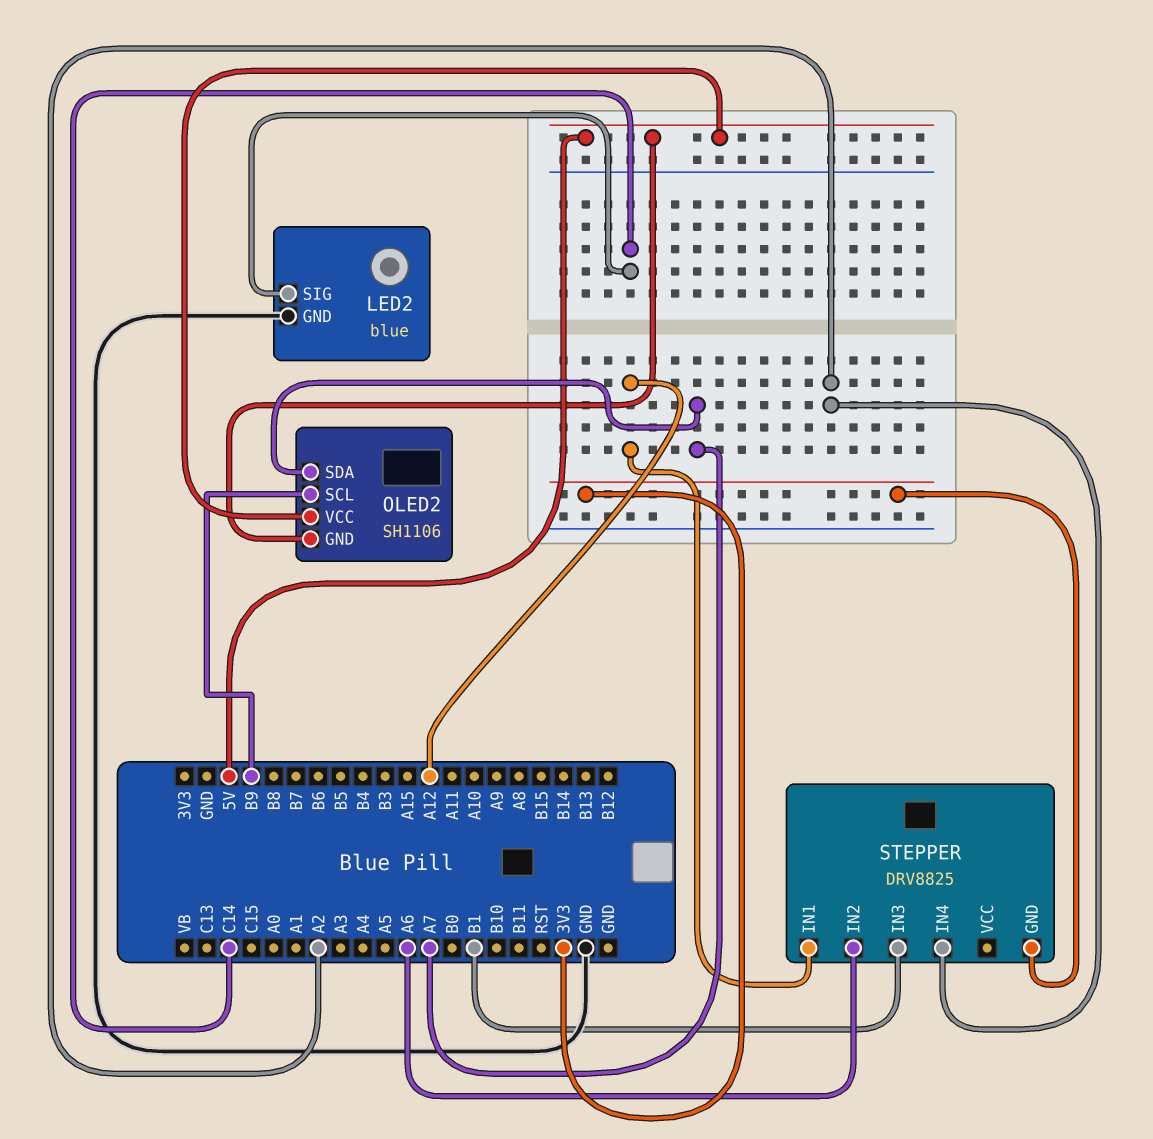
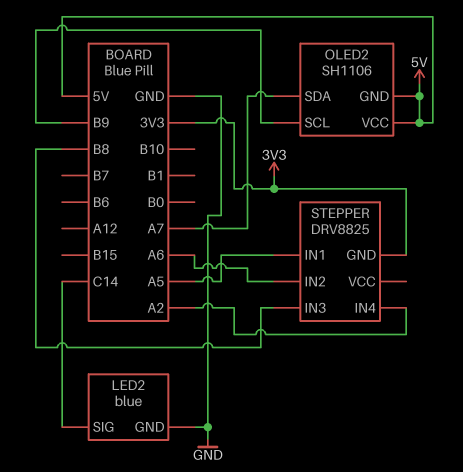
STEPPER pin IN1: A12 -> A5
STEPPER pin IN3: B1 -> B8

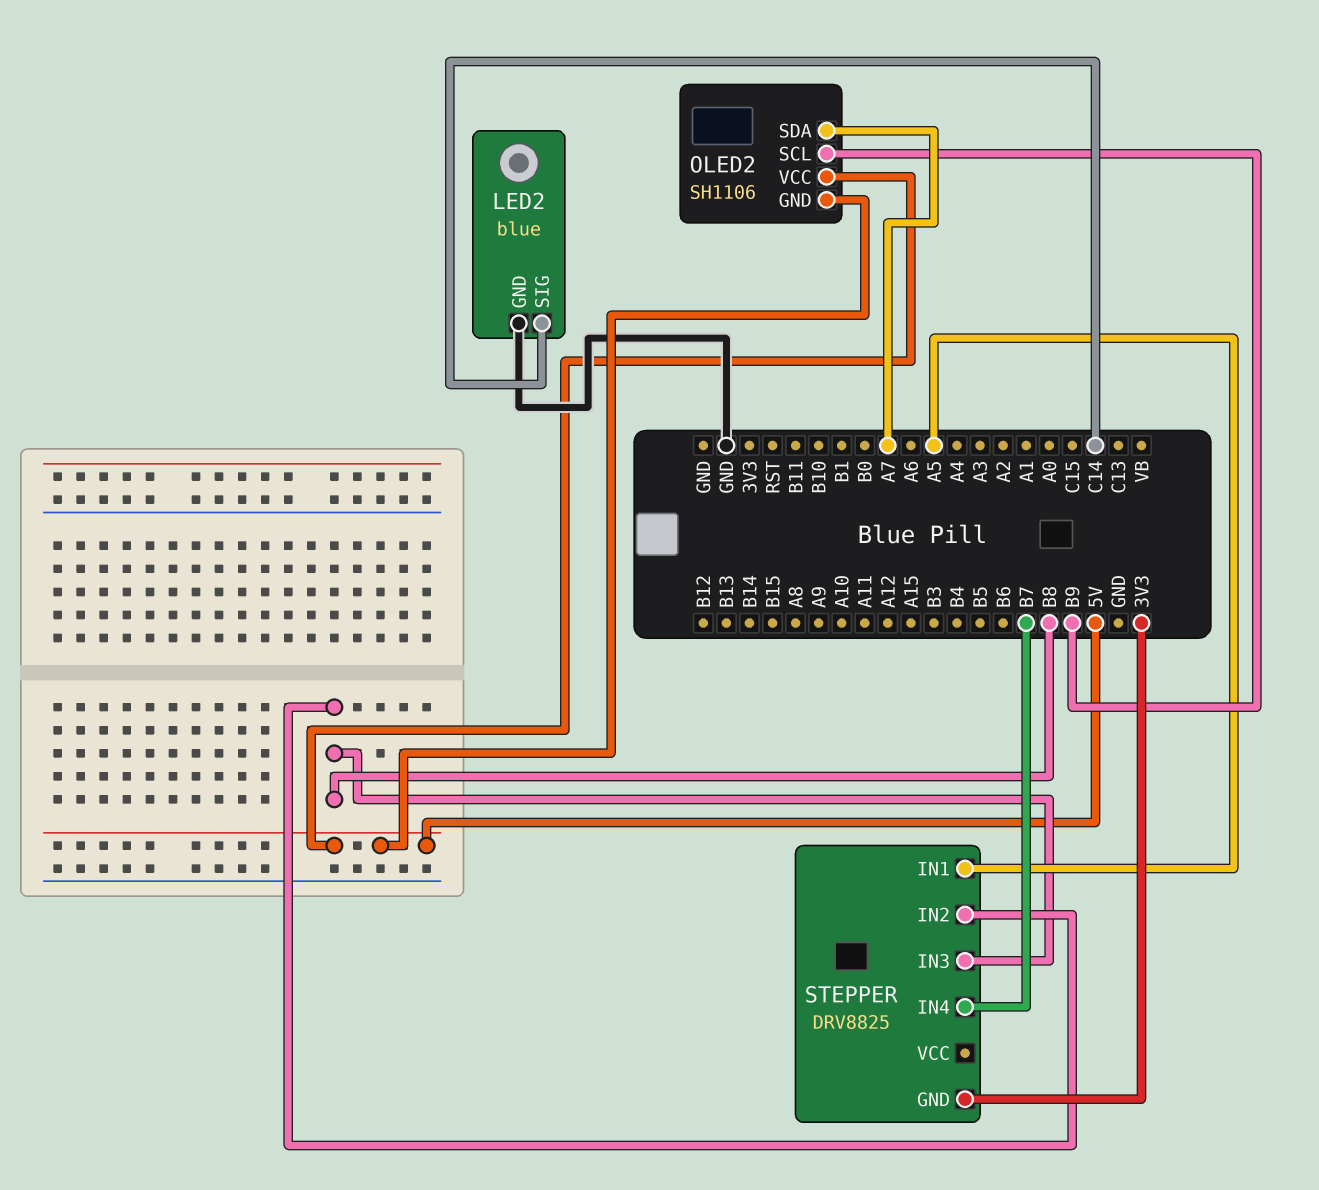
STEPPER pin IN2: A6 -> B8
STEPPER pin IN4: A2 -> B7

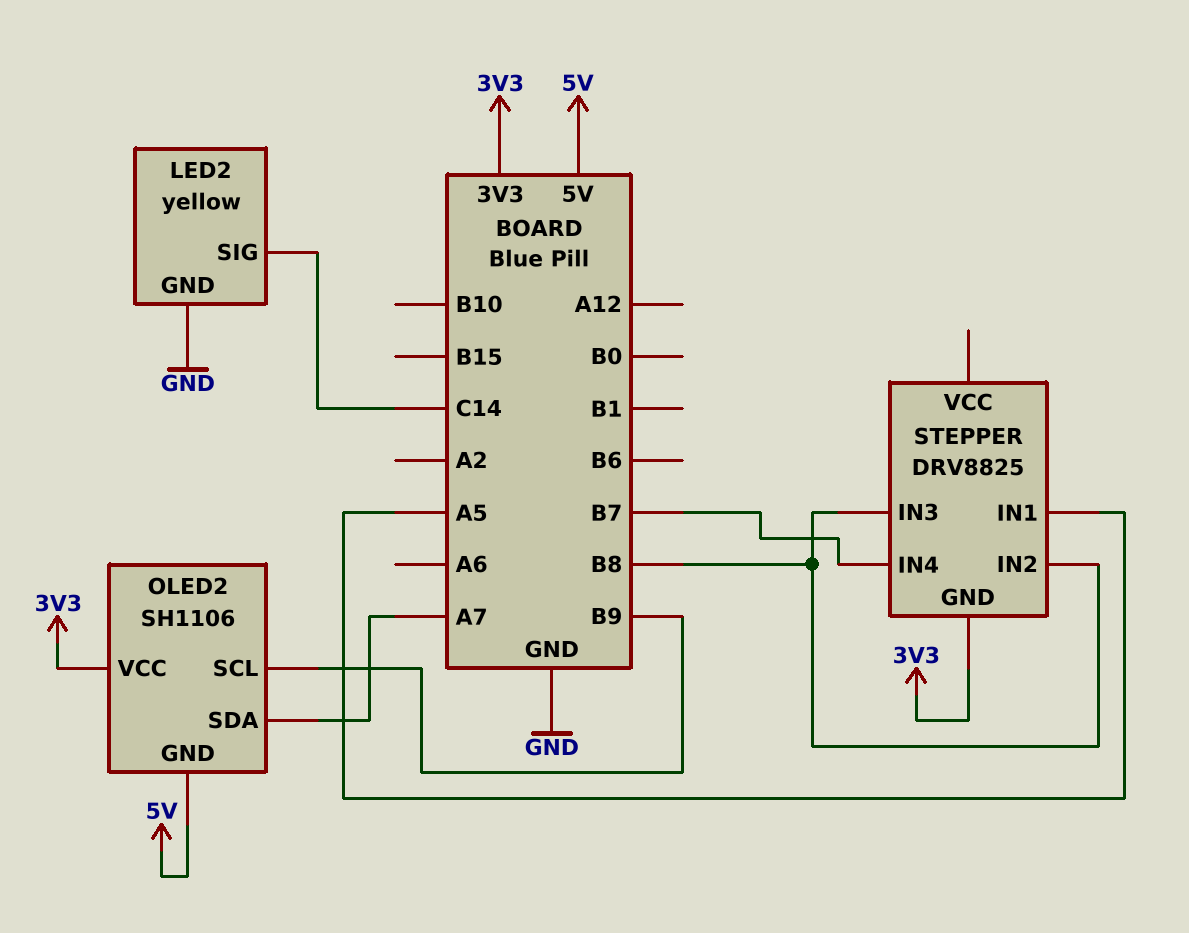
LED2: blue -> yellow
OLED2 pin VCC: 5V -> 3V3

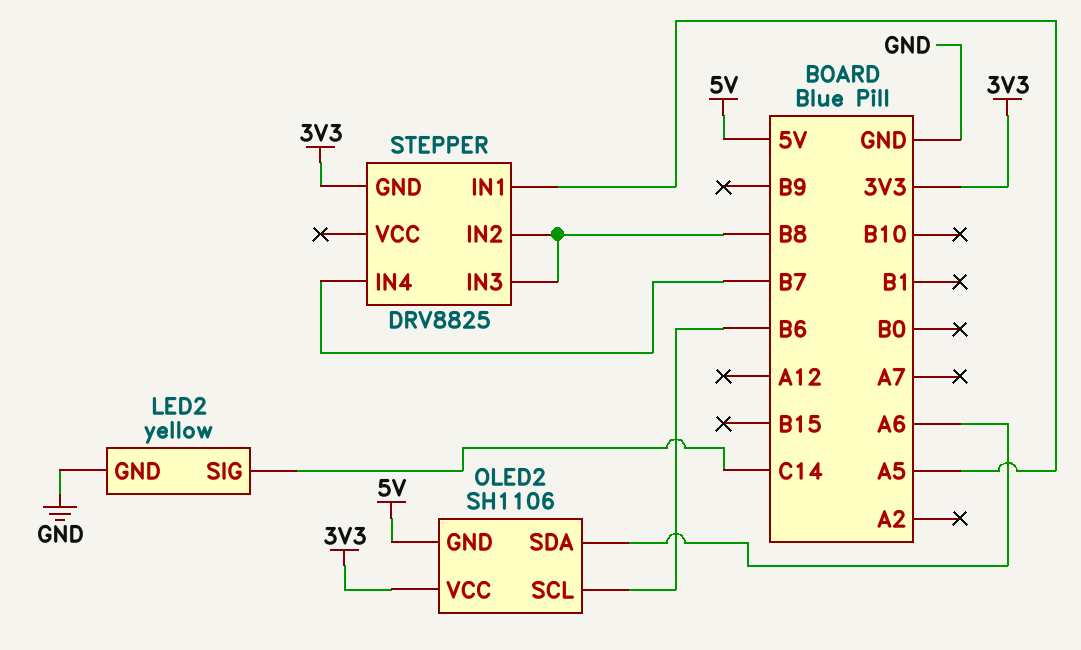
OLED2 pin SCL: B9 -> B6
OLED2 pin SDA: A7 -> A6

